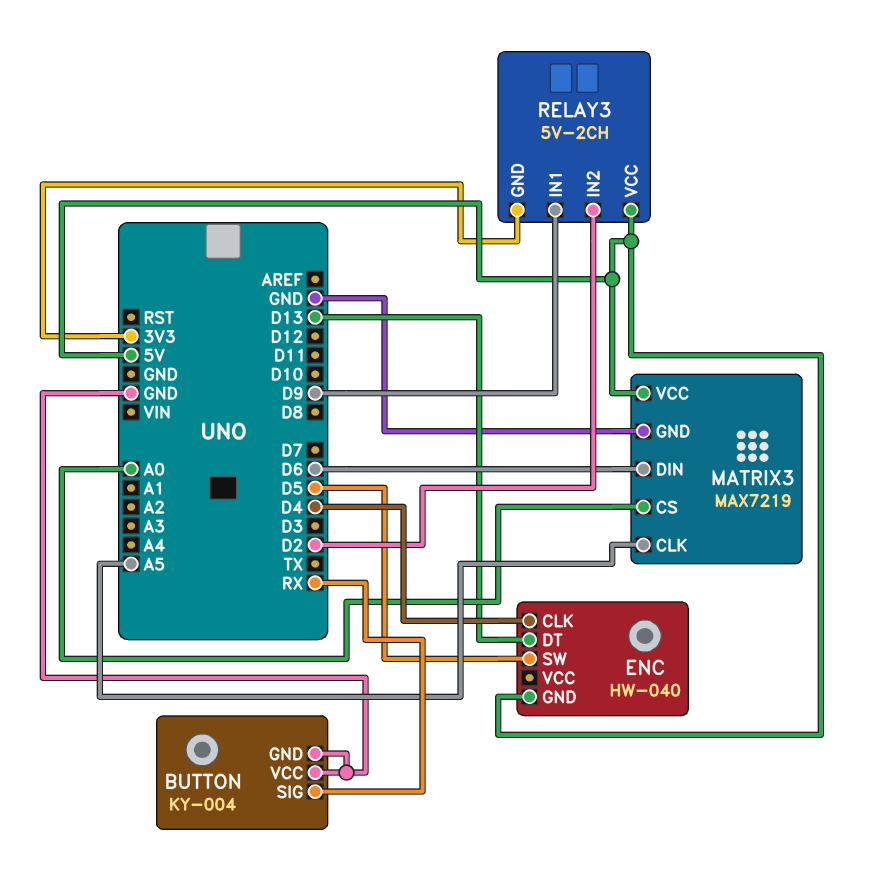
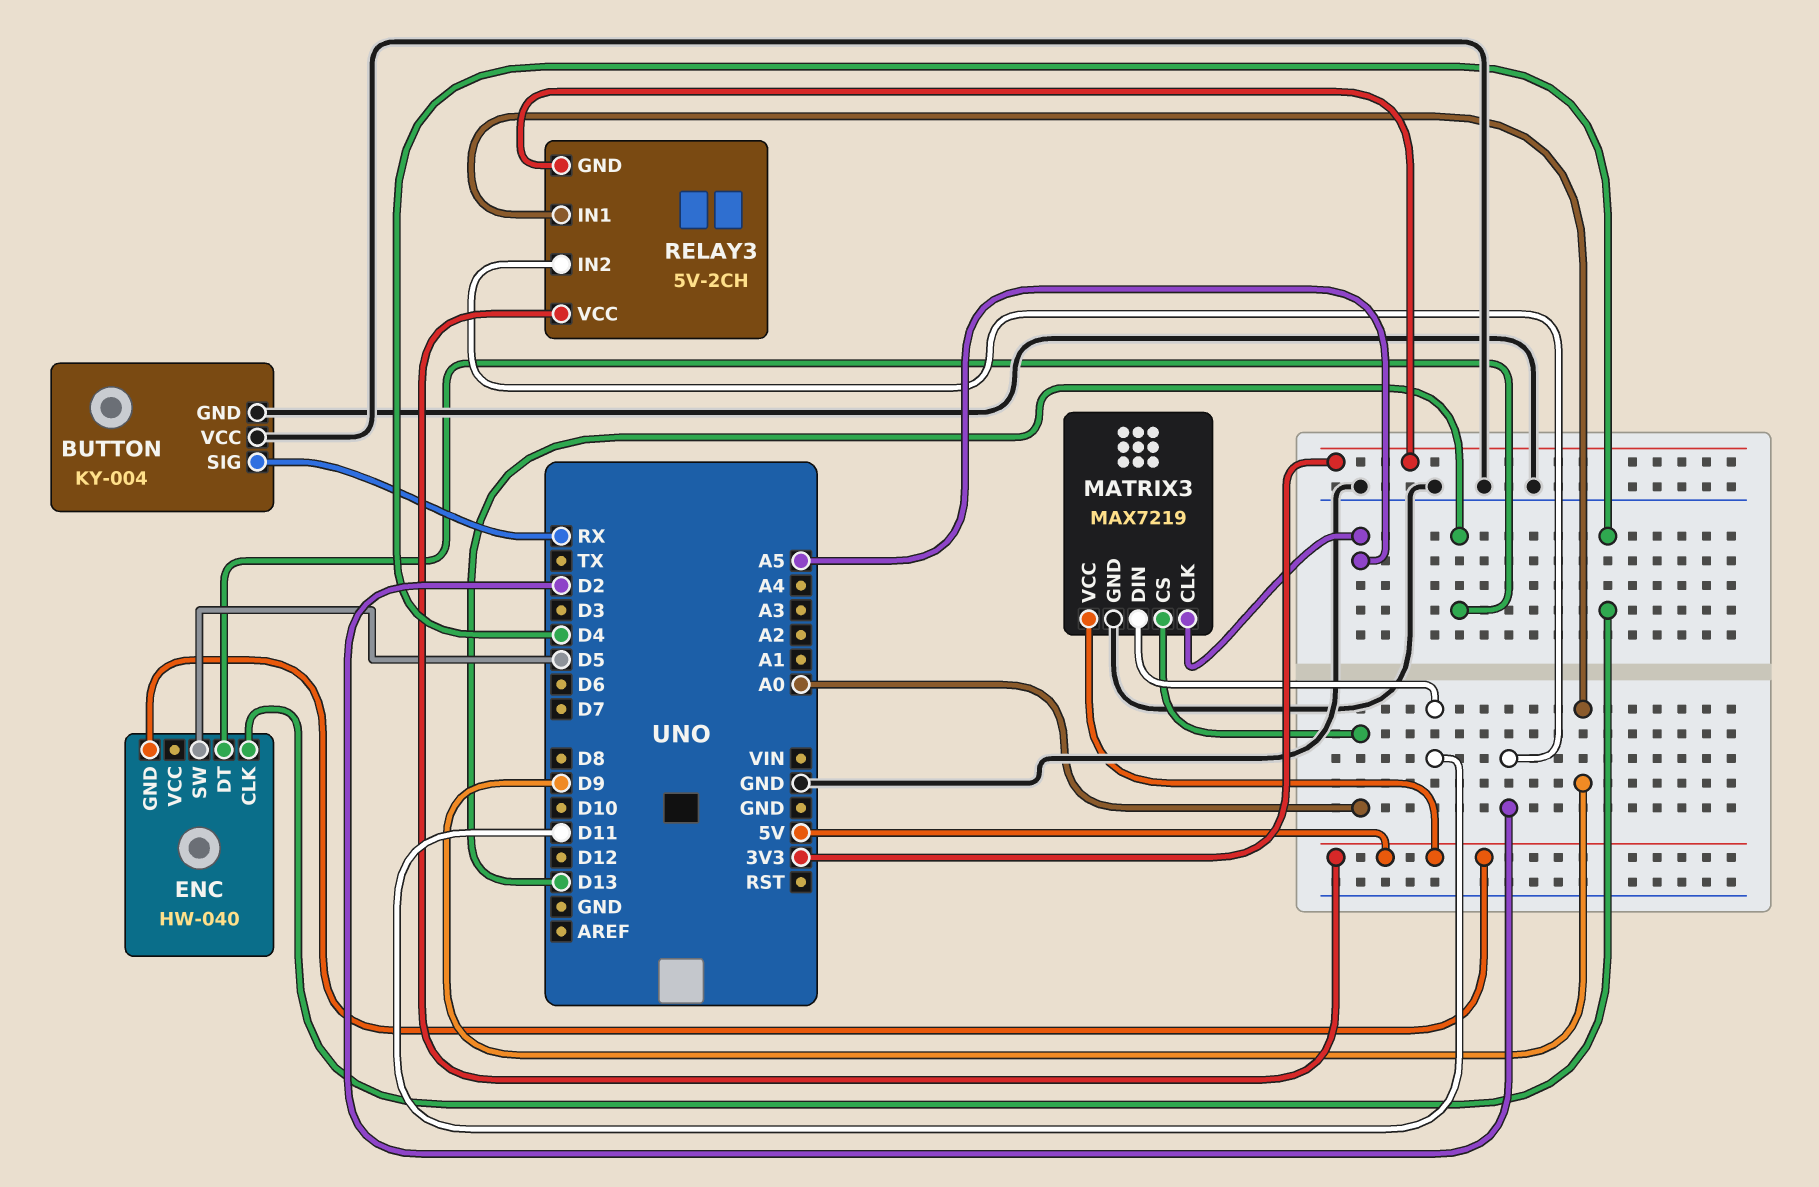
MATRIX3 pin DIN: D6 -> D11

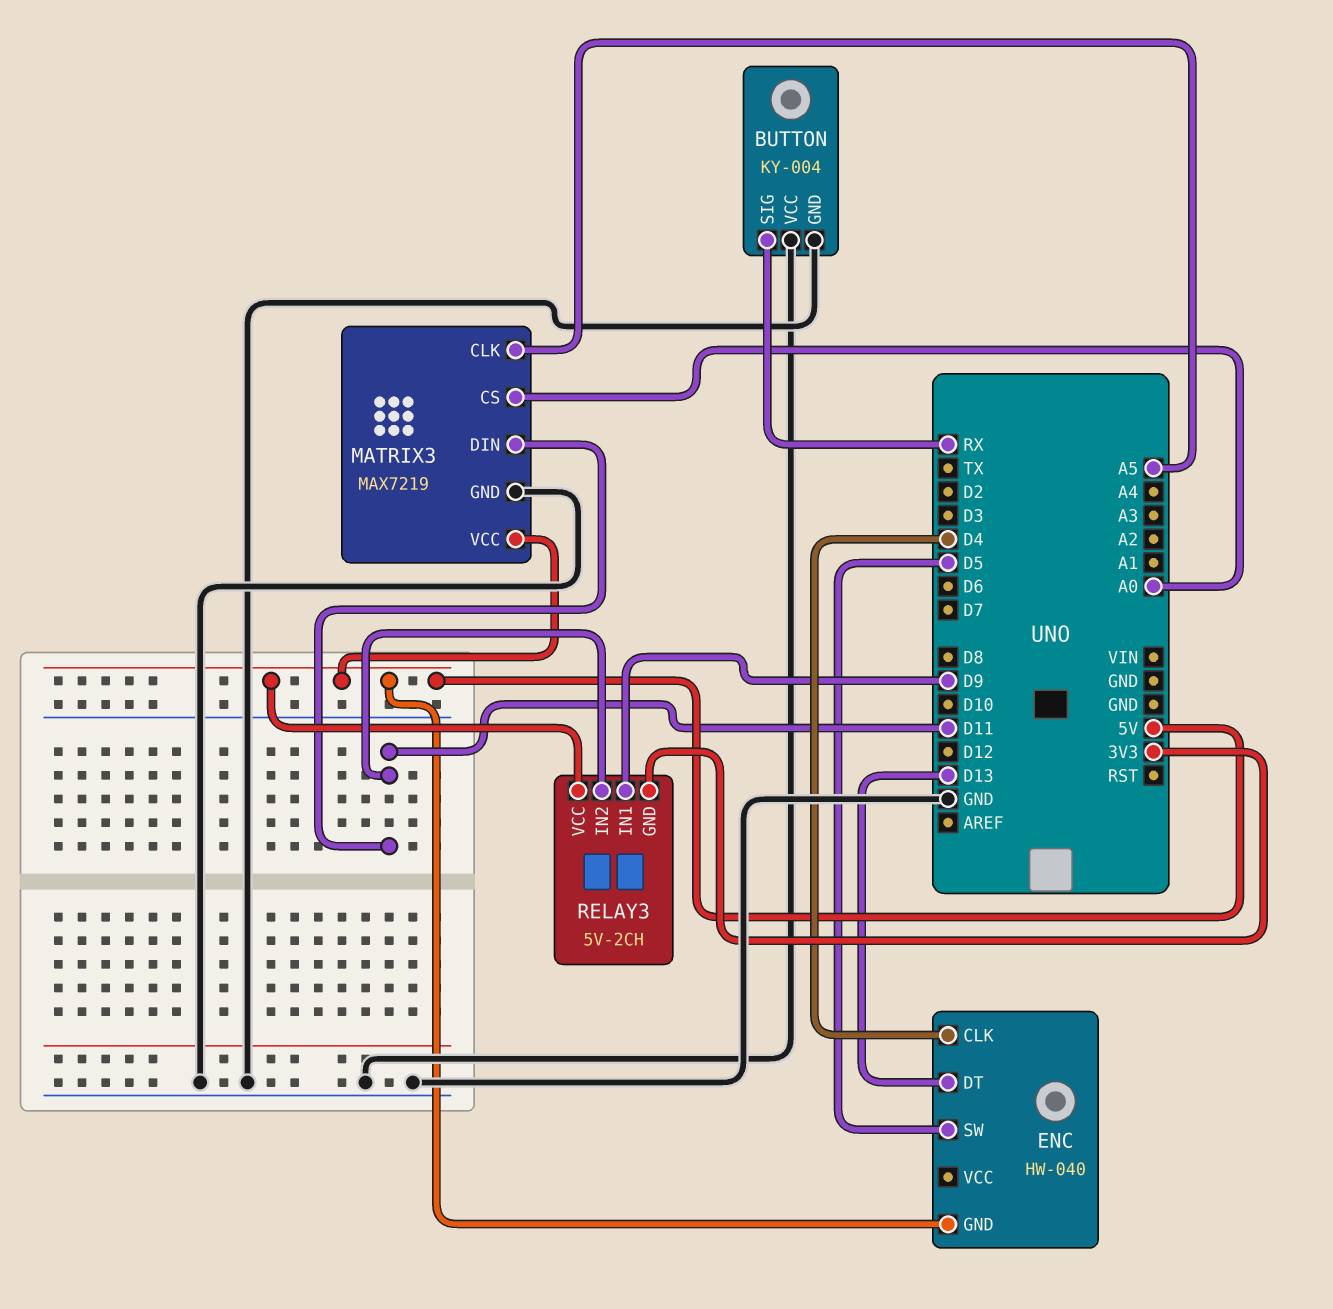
RELAY3 pin IN2: D2 -> D11

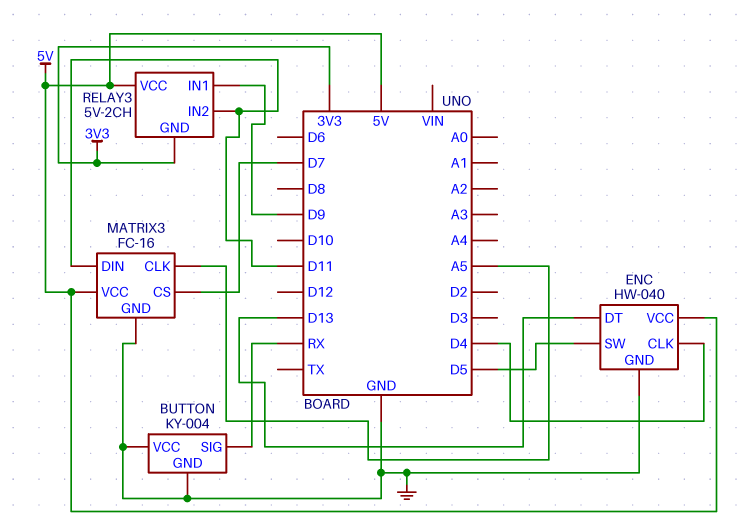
ENC pin GND: 5V -> GND
ENC pin VCC: none -> 5V
MATRIX3: MAX7219 -> FC-16
MATRIX3 pin CS: A0 -> D7

